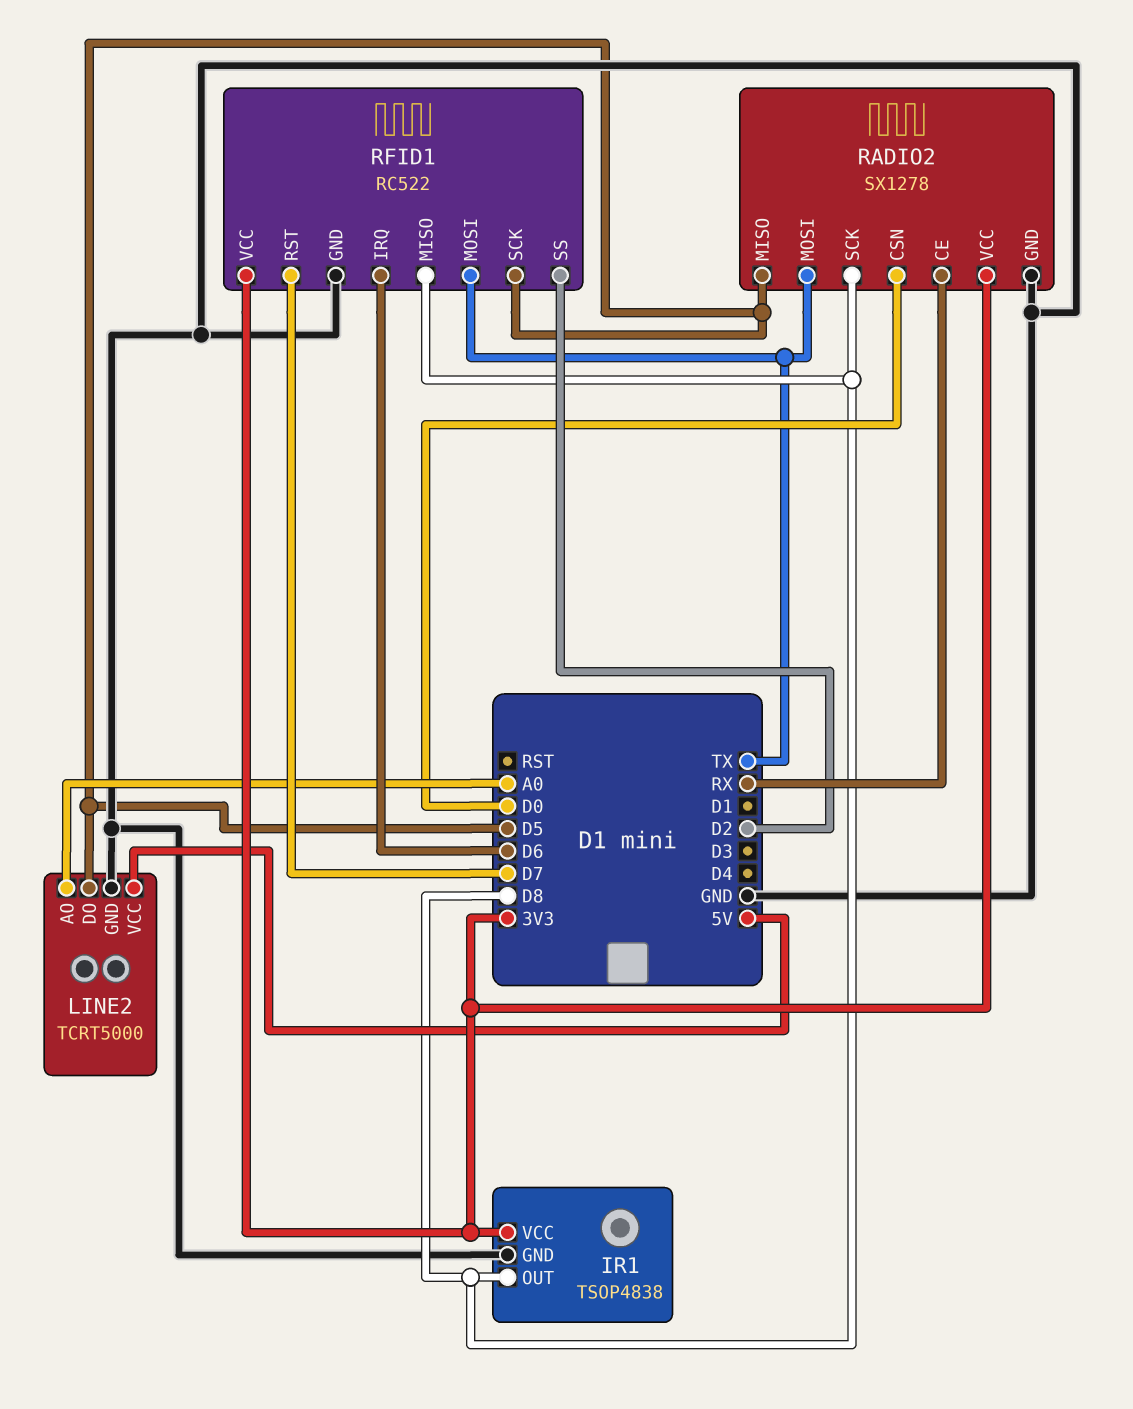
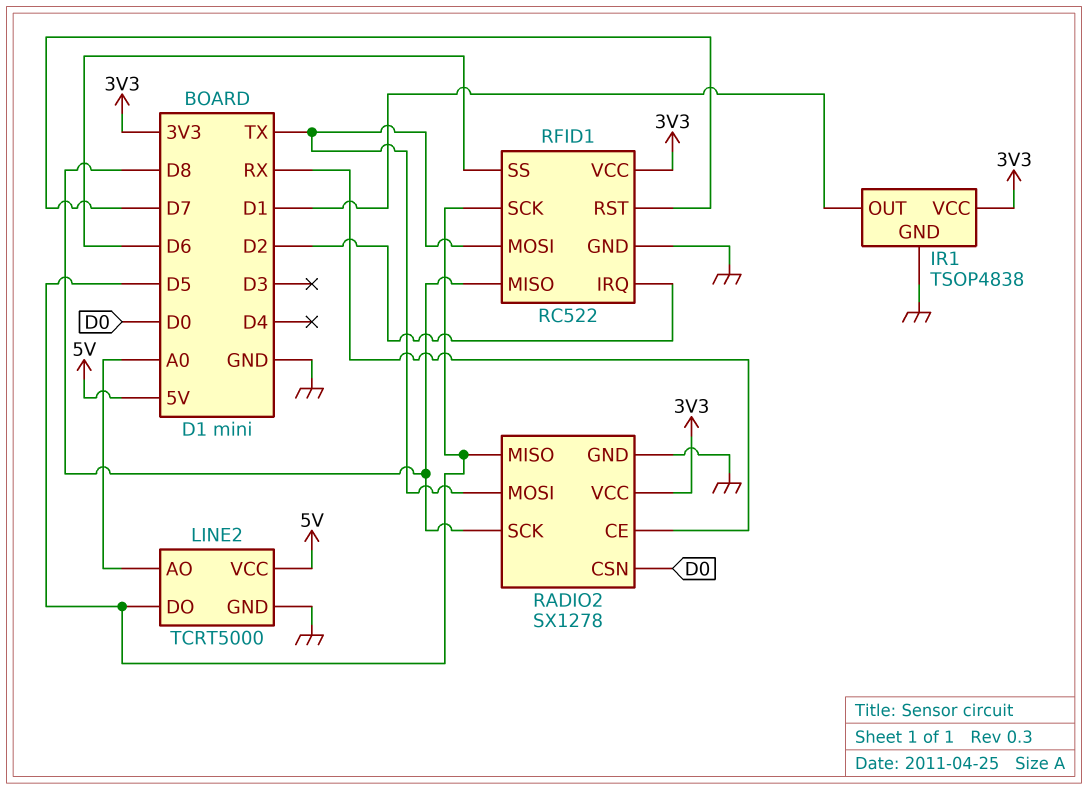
IR1 pin OUT: D8 -> D1
RFID1 pin IRQ: D6 -> D2
RFID1 pin SS: D2 -> D6

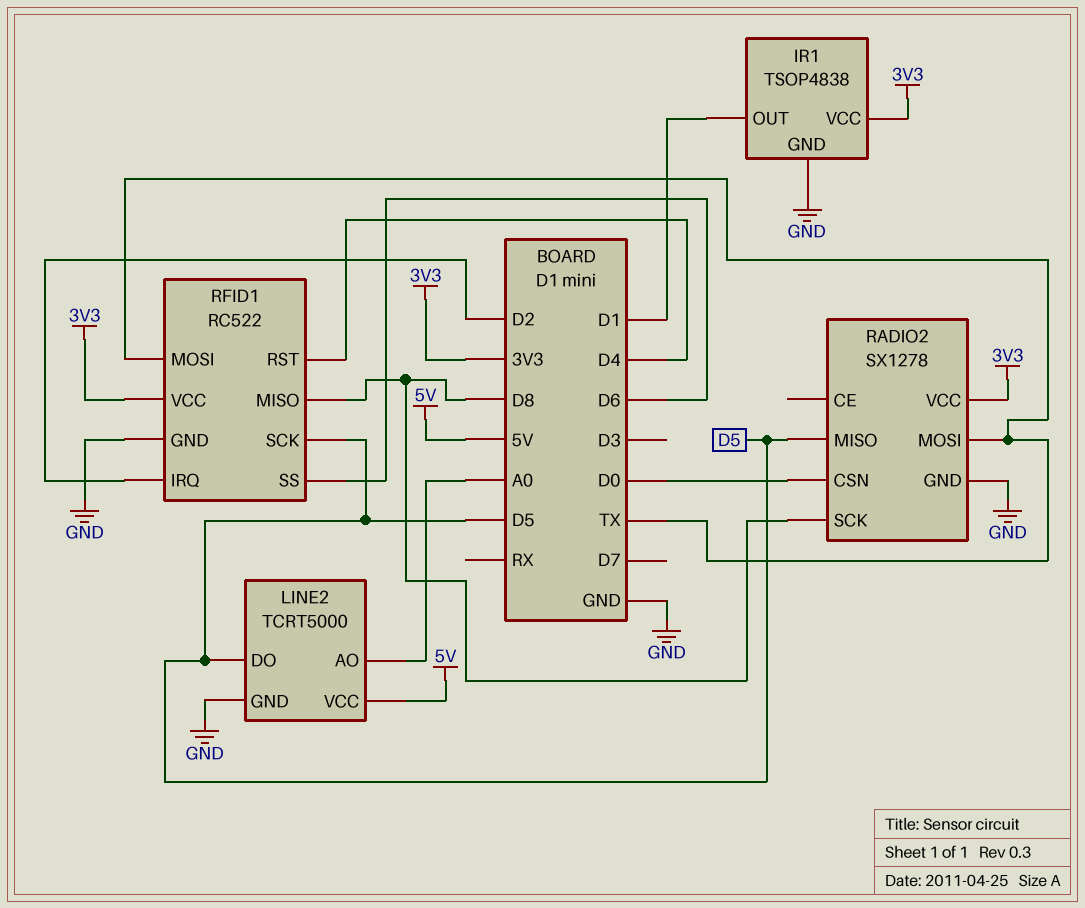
RADIO2 pin CE: RX -> none
RFID1 pin RST: D7 -> D4

